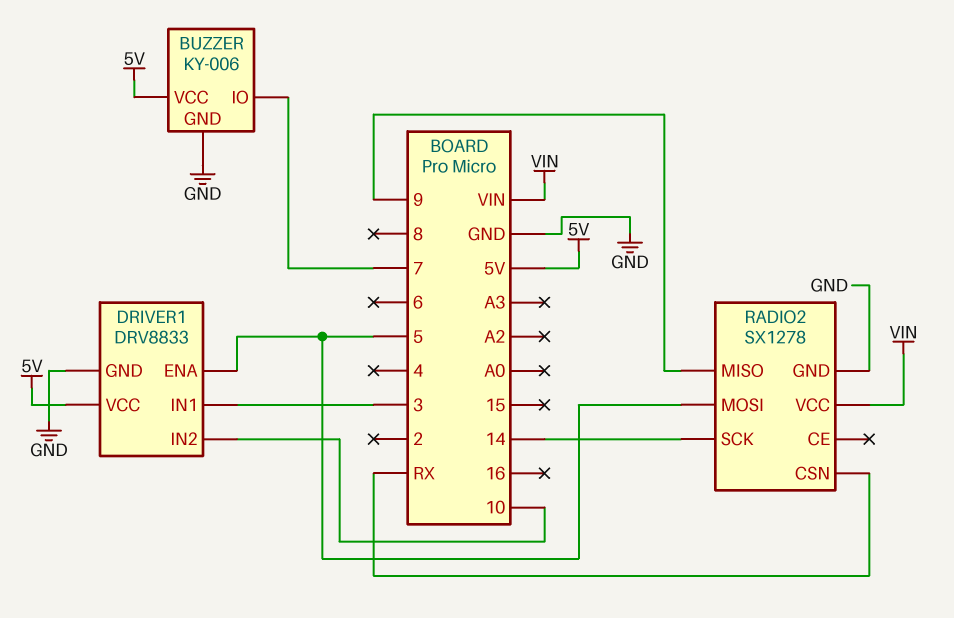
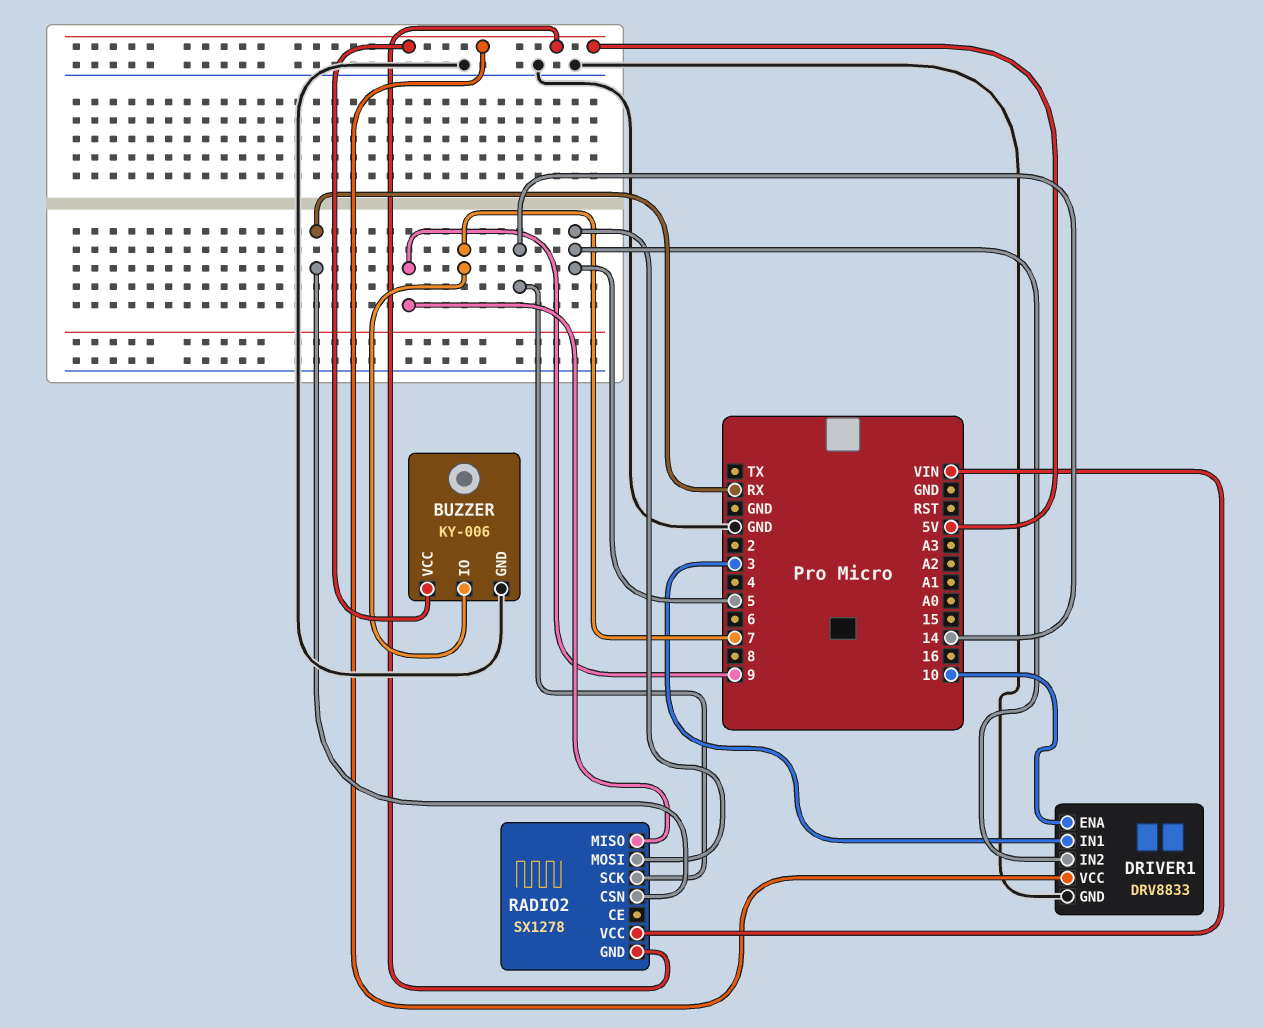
DRIVER1 pin ENA: 5 -> 10
DRIVER1 pin IN2: 10 -> 5
RADIO2 pin GND: GND -> 5V

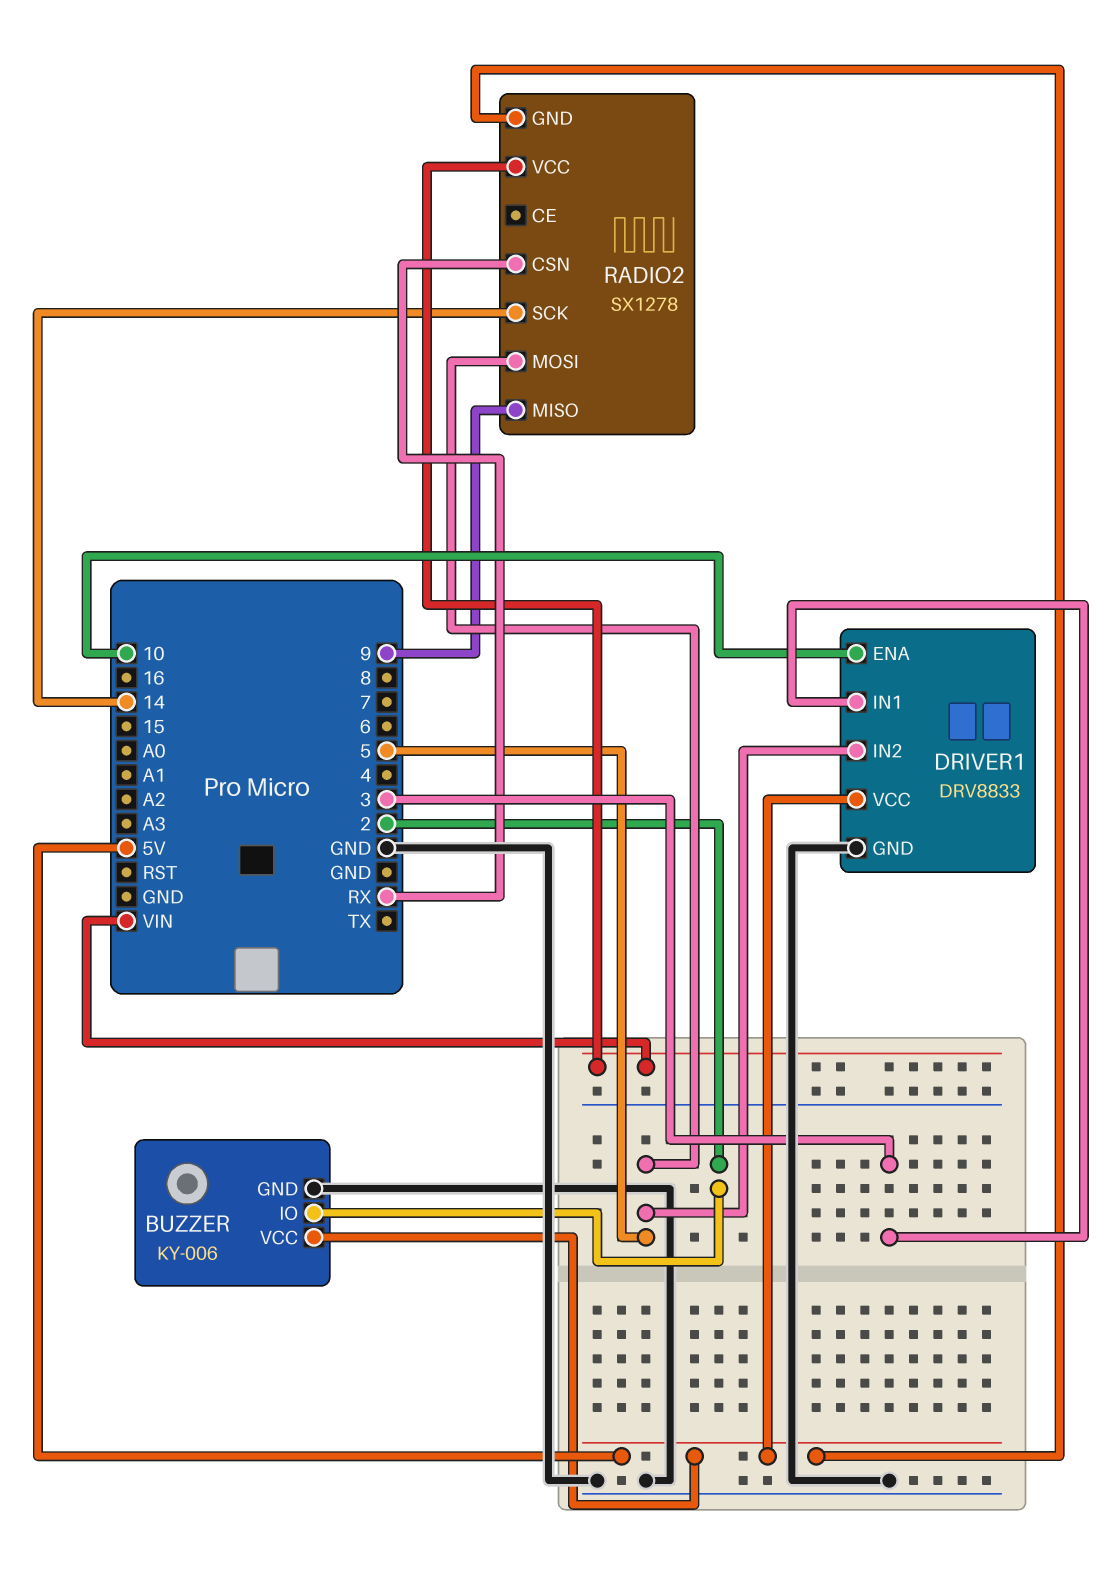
BUZZER pin IO: 7 -> 2

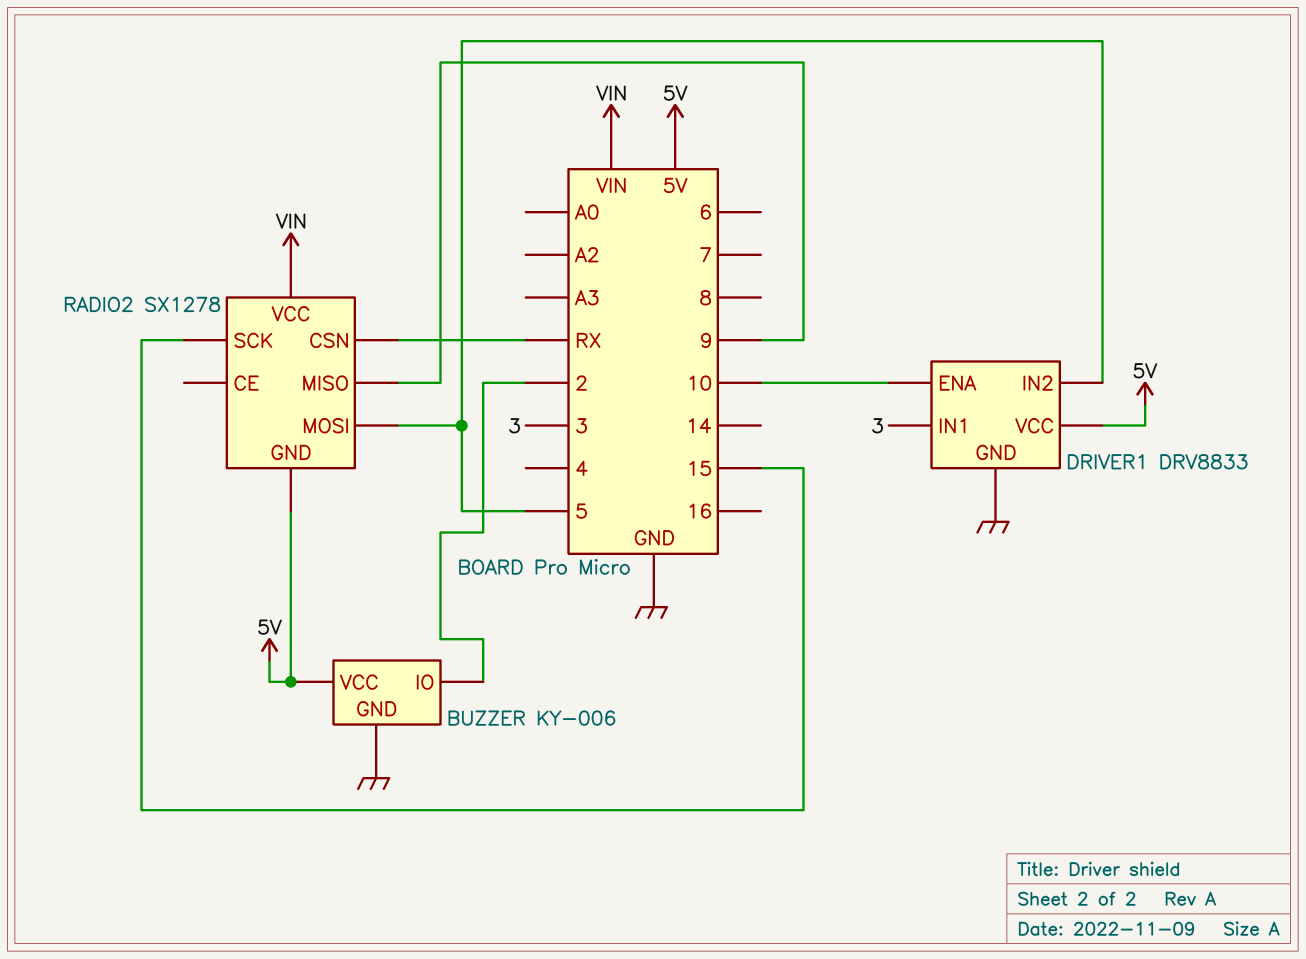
RADIO2 pin SCK: 14 -> 15

